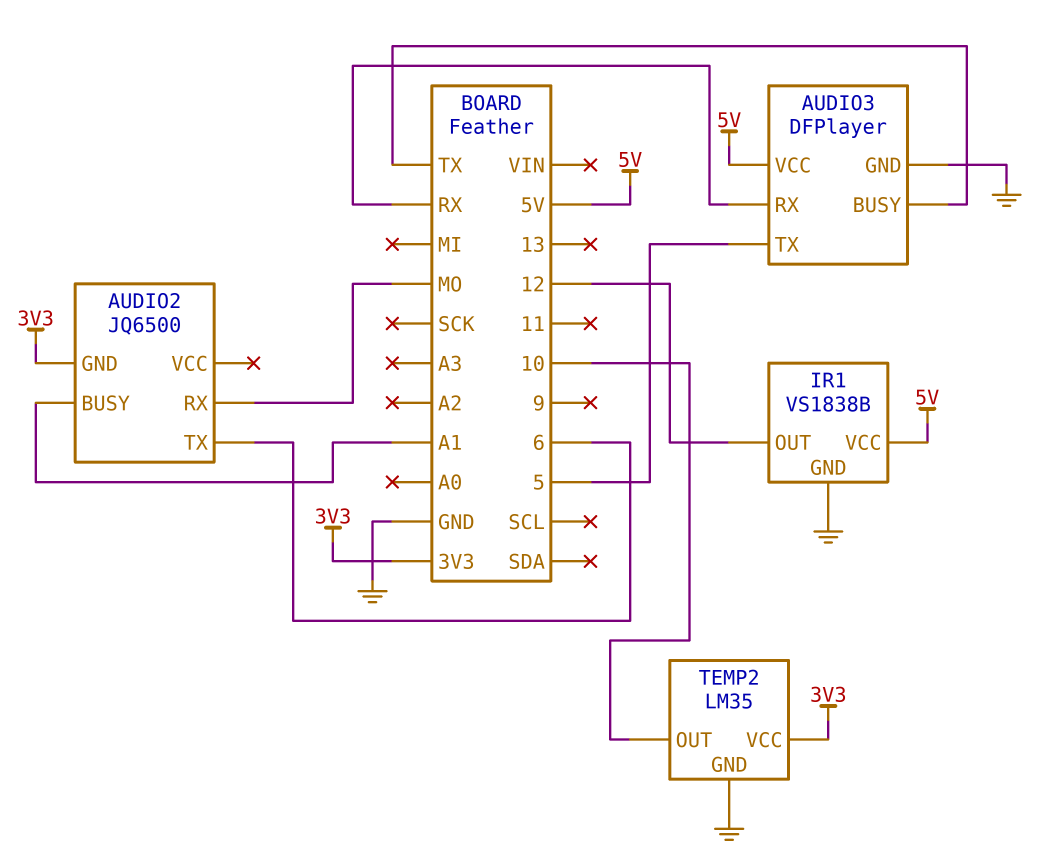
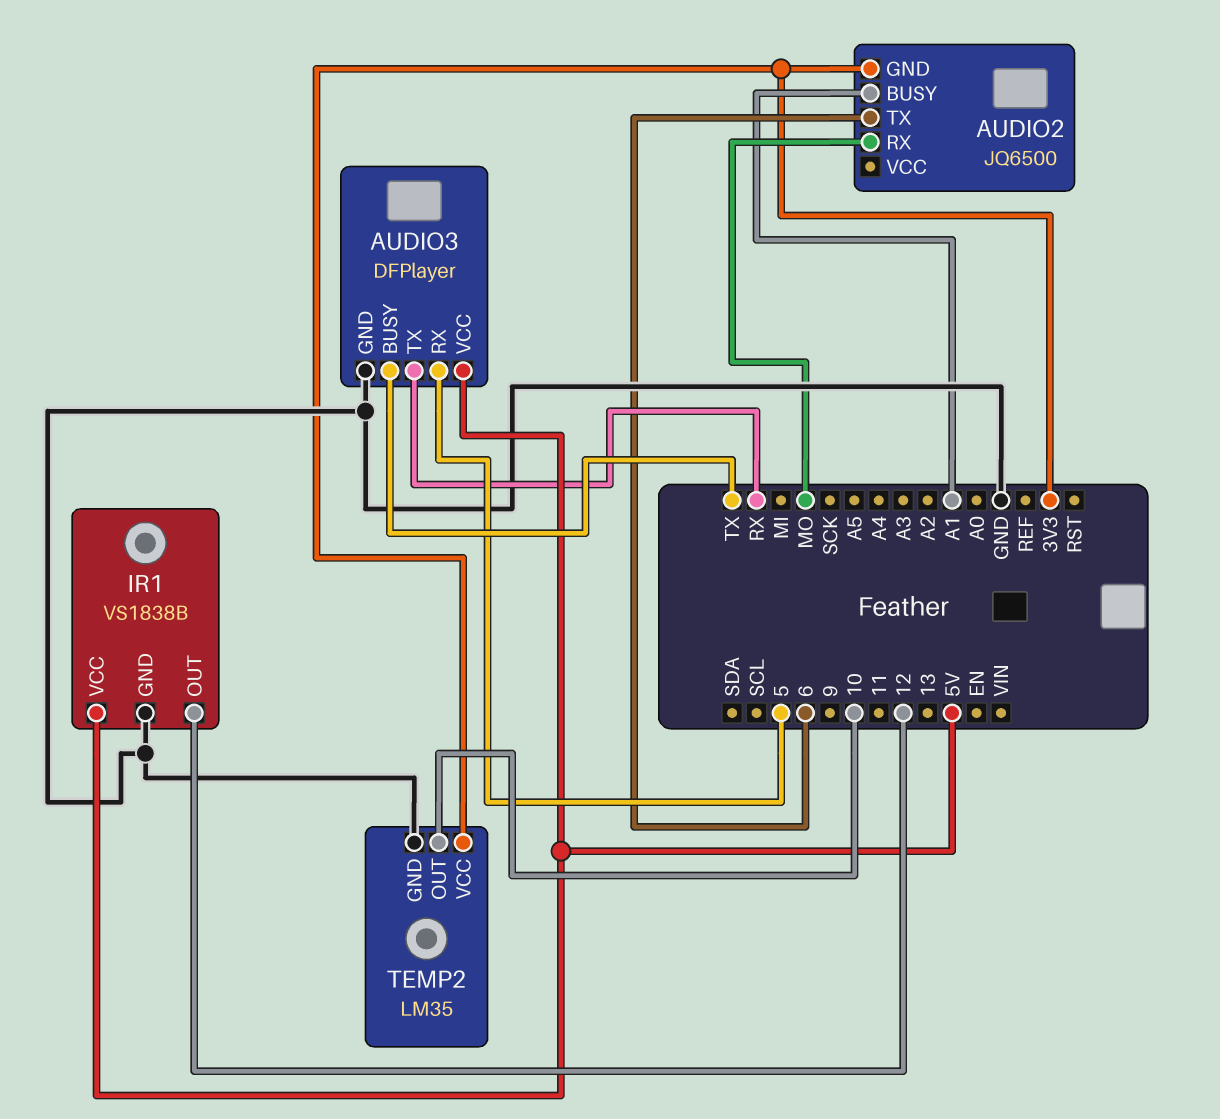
AUDIO3 pin RX: RX -> 5
AUDIO3 pin TX: 5 -> RX

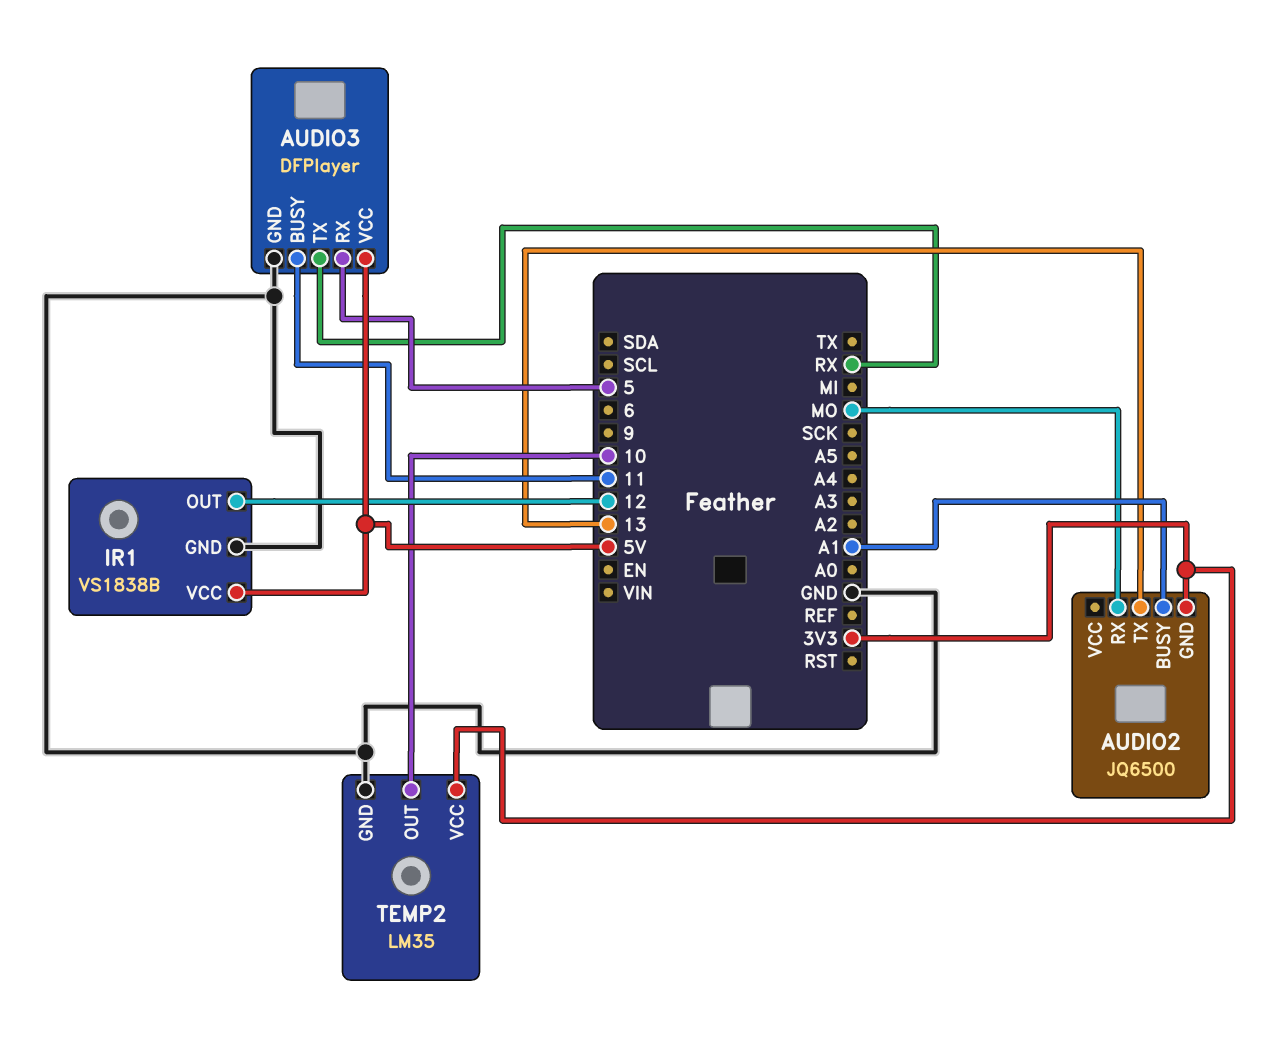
AUDIO2 pin TX: 6 -> 13
AUDIO3 pin BUSY: TX -> 11

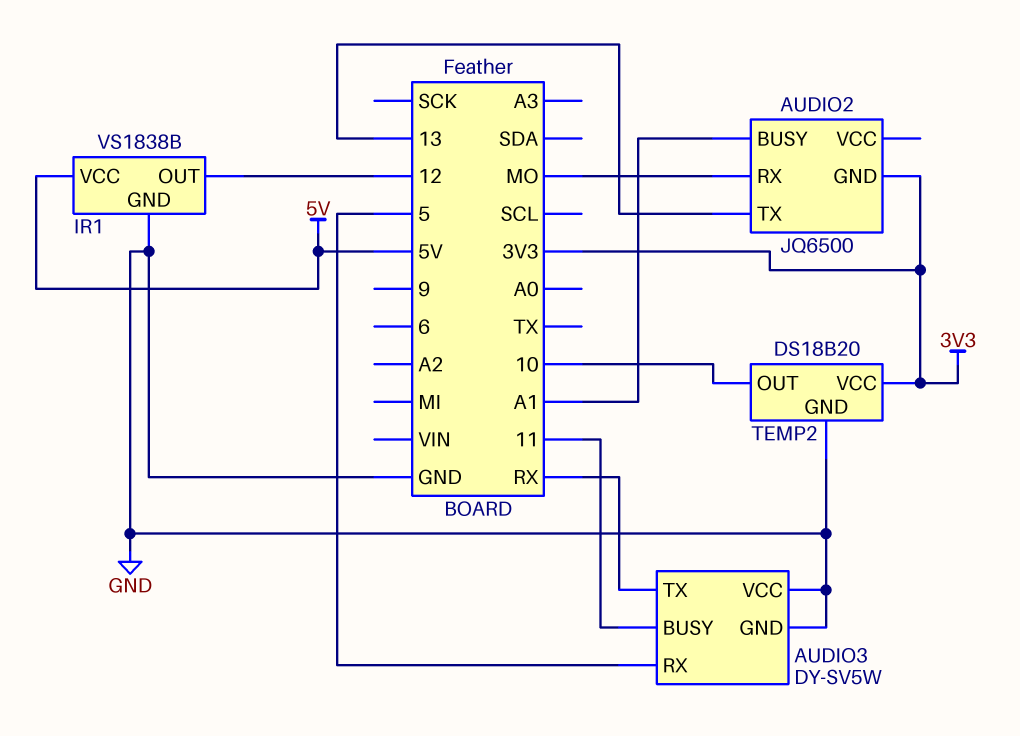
AUDIO3: DFPlayer -> DY-SV5W
AUDIO3 pin VCC: 5V -> GND
TEMP2: LM35 -> DS18B20

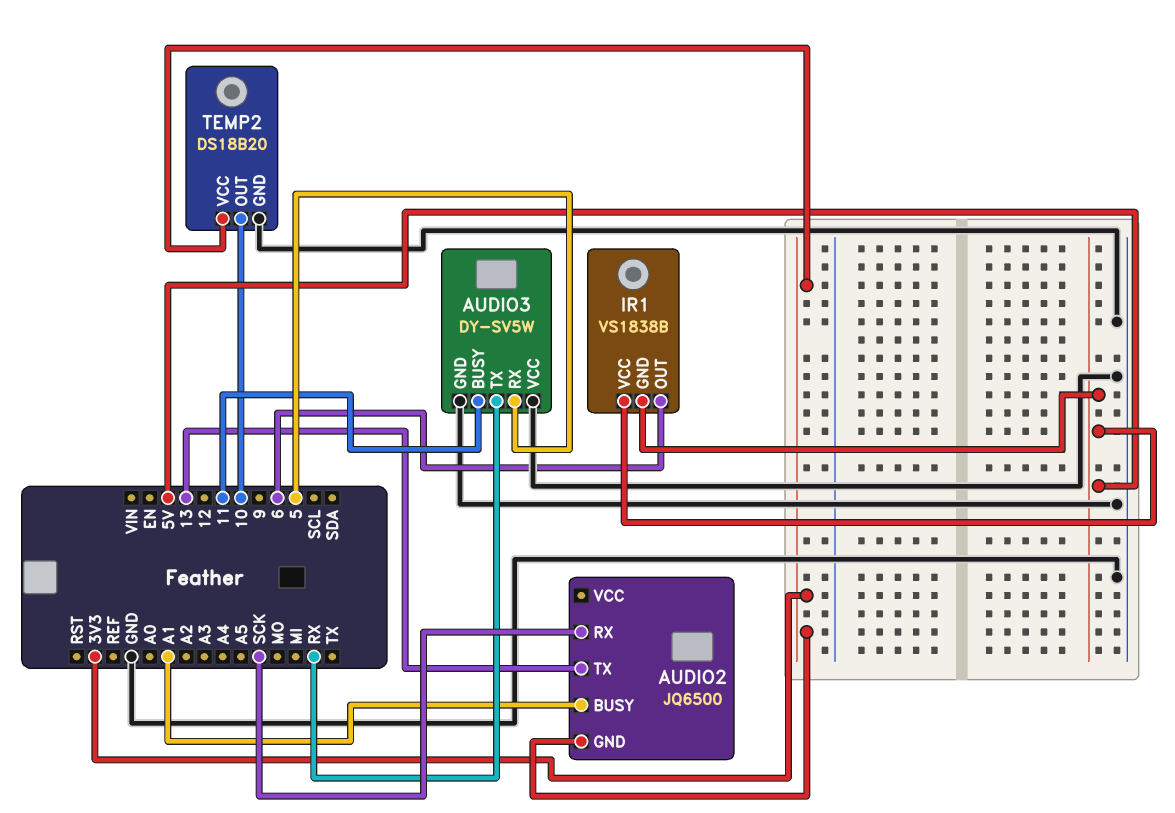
AUDIO2 pin RX: MO -> SCK
IR1 pin GND: GND -> 5V
IR1 pin OUT: 12 -> 6

